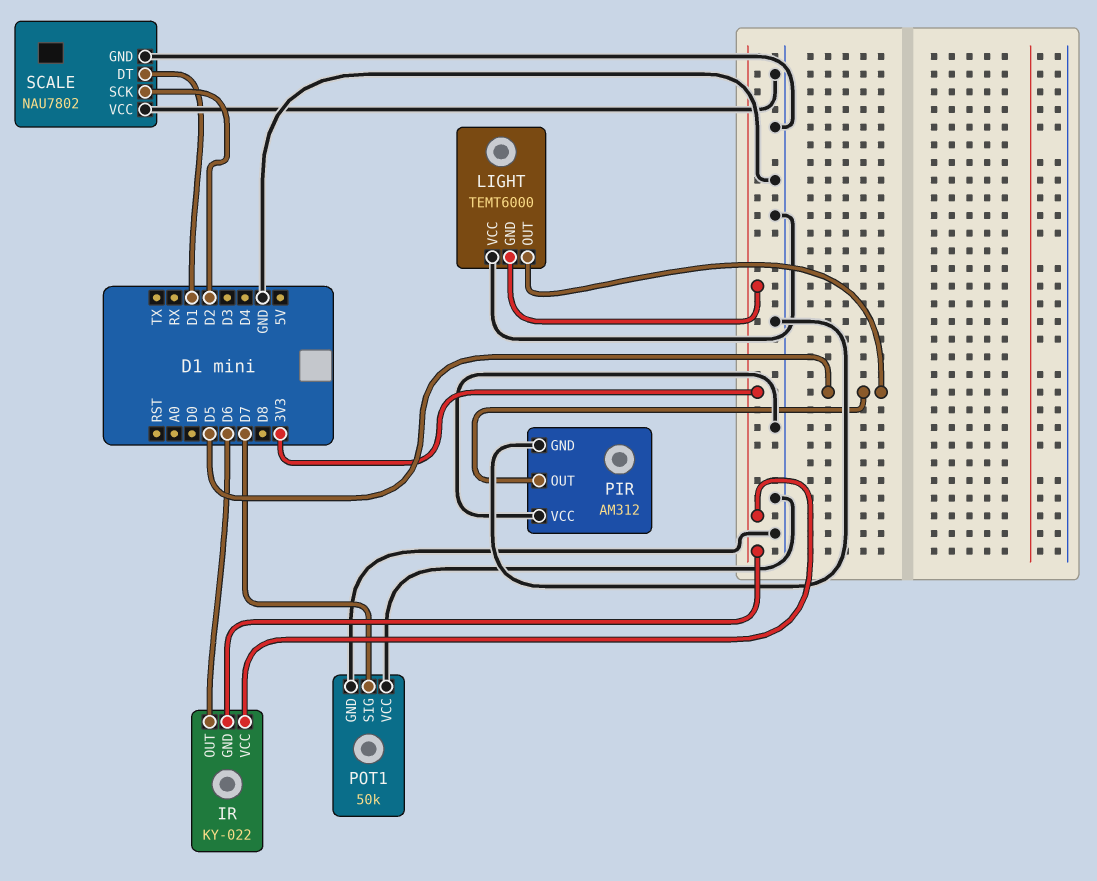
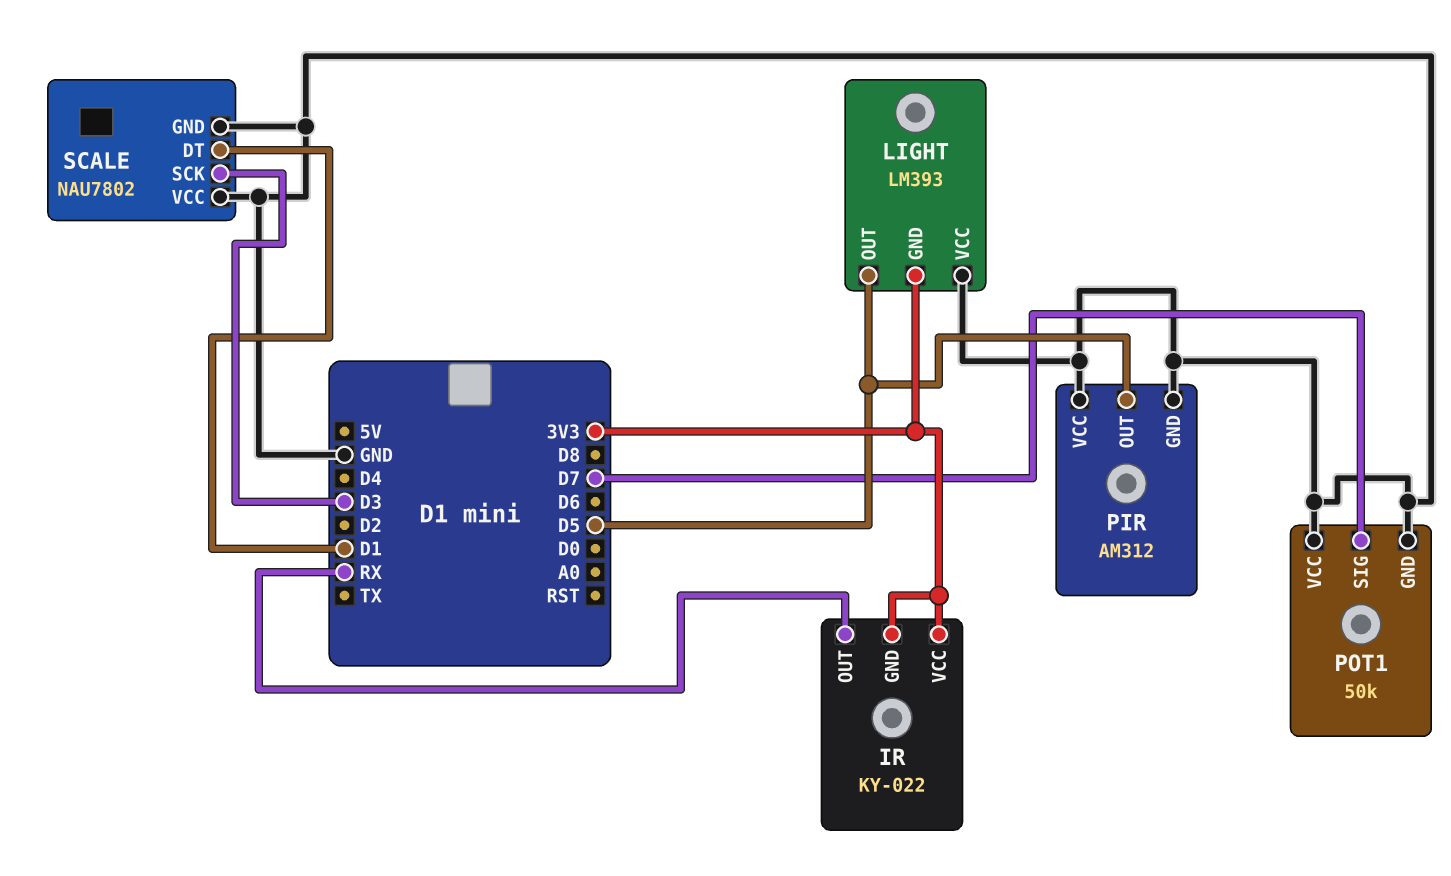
IR pin OUT: D6 -> RX
LIGHT: TEMT6000 -> LM393
SCALE pin SCK: D2 -> D3

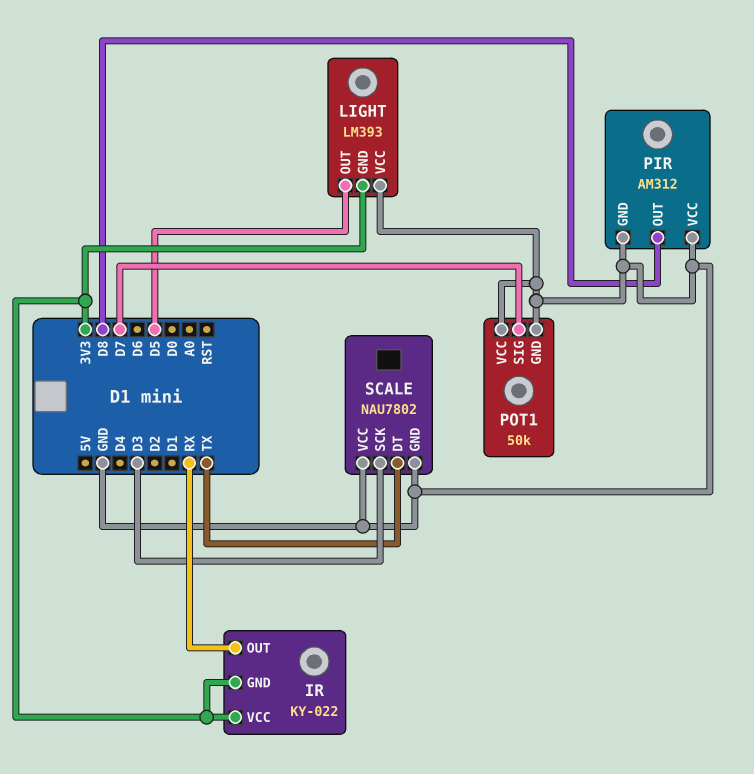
PIR pin OUT: D5 -> D8
SCALE pin DT: D1 -> TX

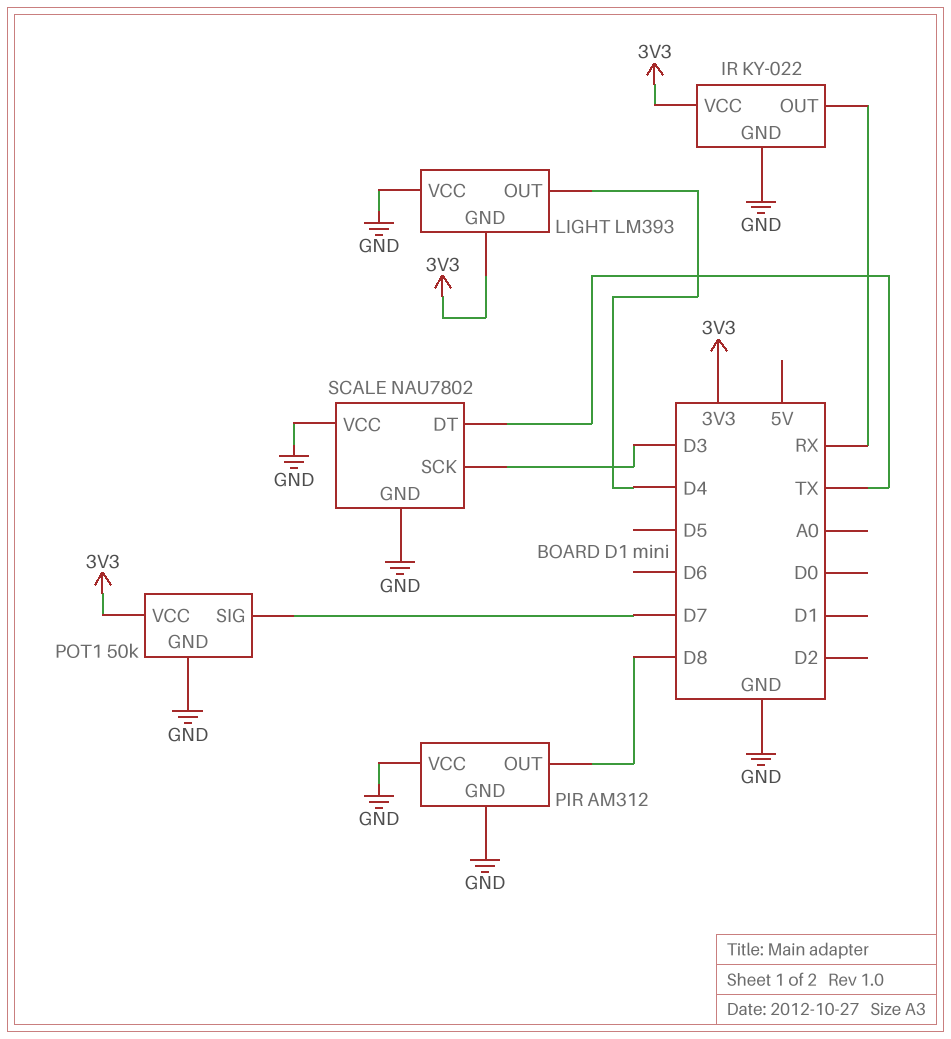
IR pin GND: 3V3 -> GND
LIGHT pin OUT: D5 -> D4
POT1 pin VCC: GND -> 3V3

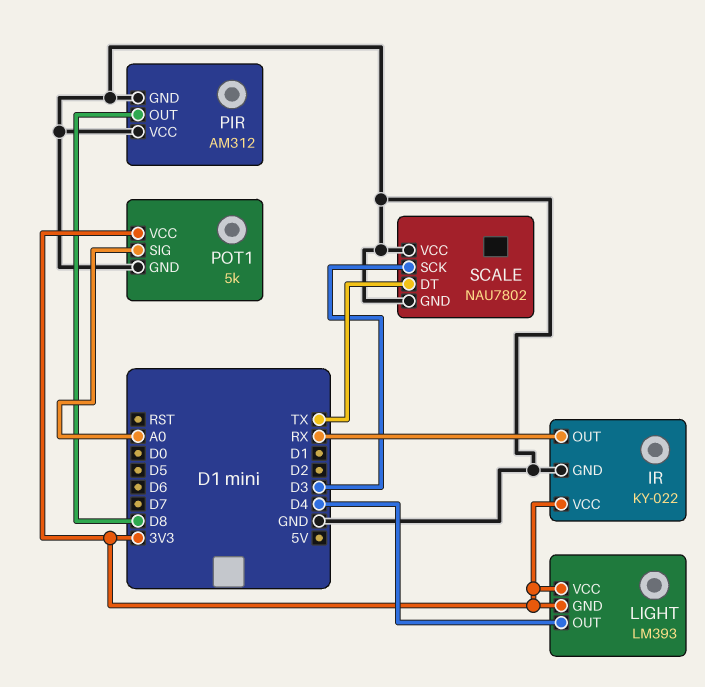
LIGHT pin VCC: GND -> 3V3
POT1: 50k -> 5k
POT1 pin SIG: D7 -> A0

